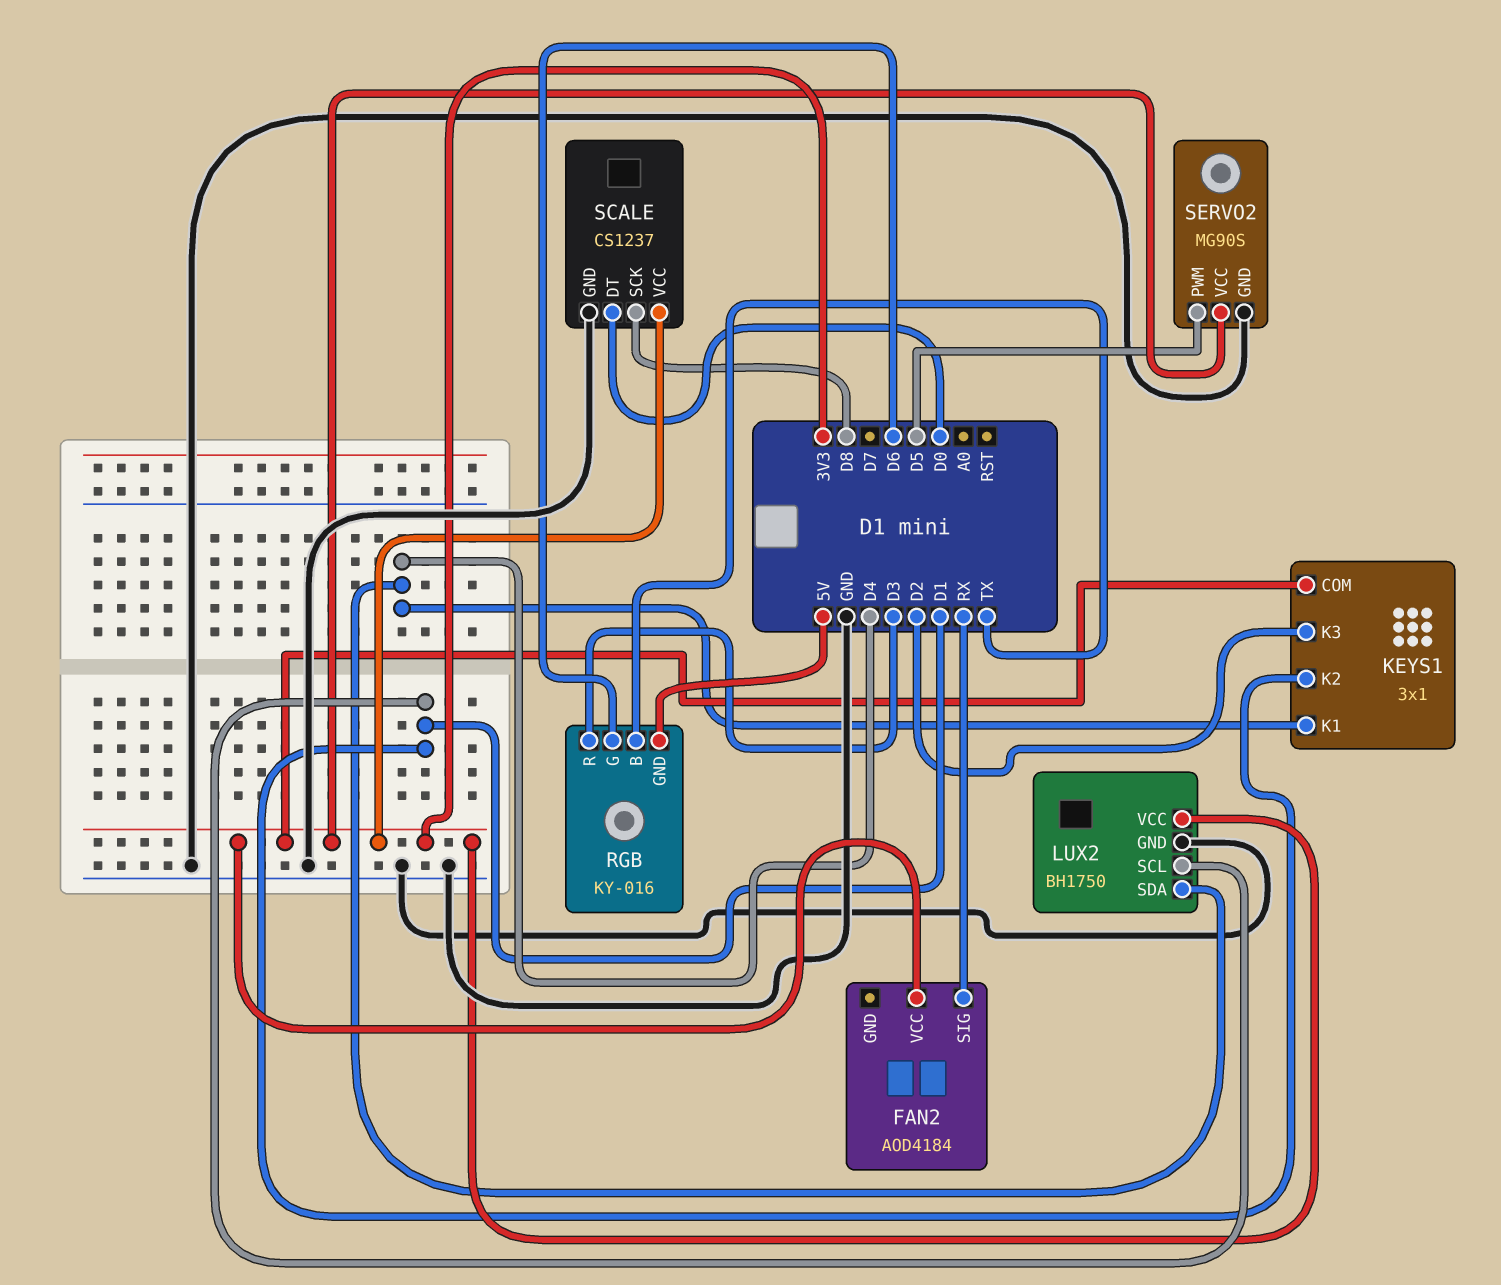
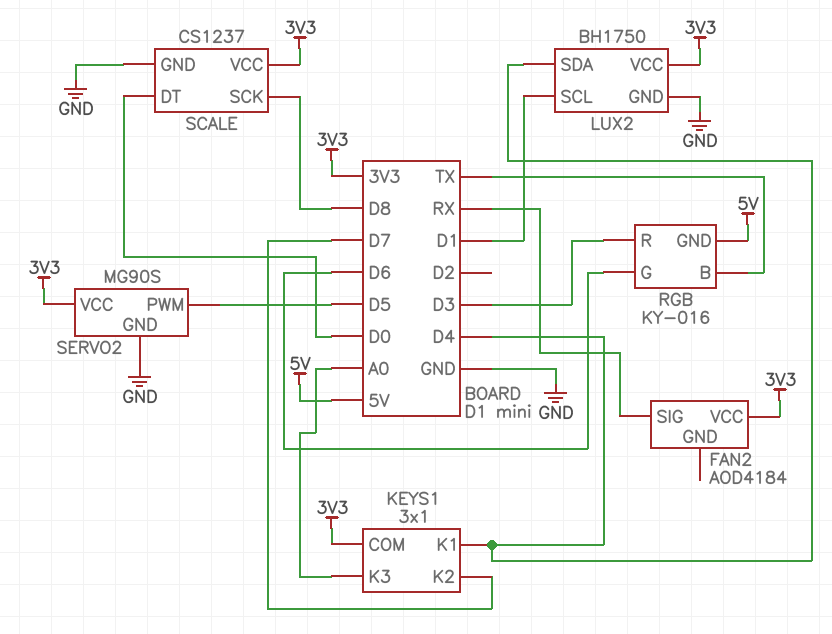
KEYS1 pin K2: D1 -> D7
KEYS1 pin K3: D2 -> A0

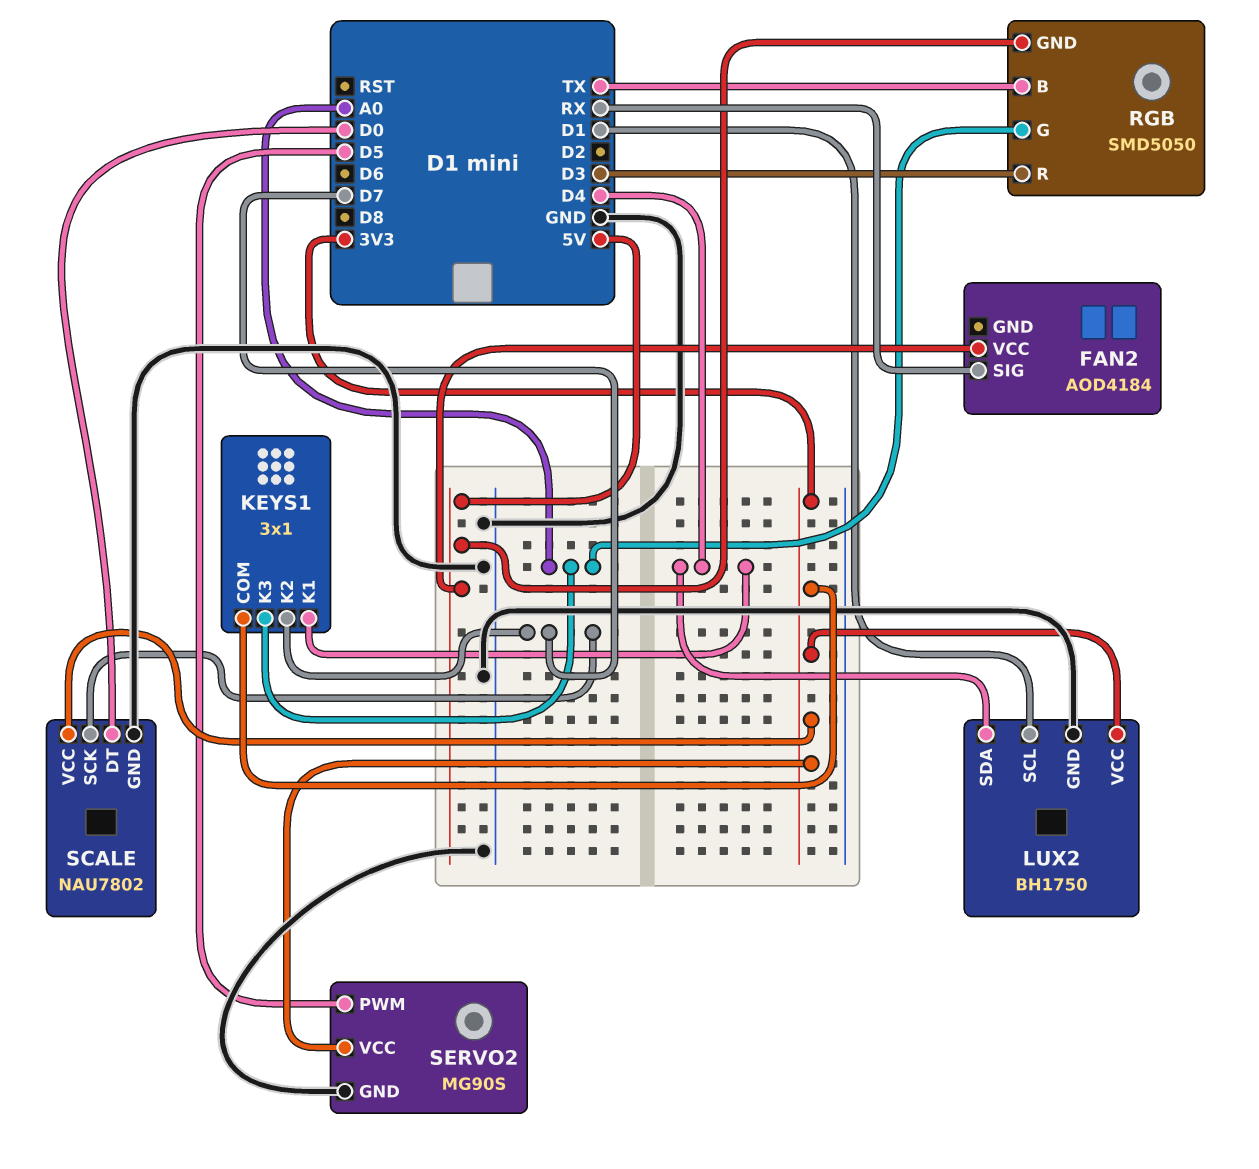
FAN2 pin VCC: 3V3 -> 5V
RGB: KY-016 -> SMD5050
RGB pin G: D6 -> A0
SCALE: CS1237 -> NAU7802
SCALE pin SCK: D8 -> D7

